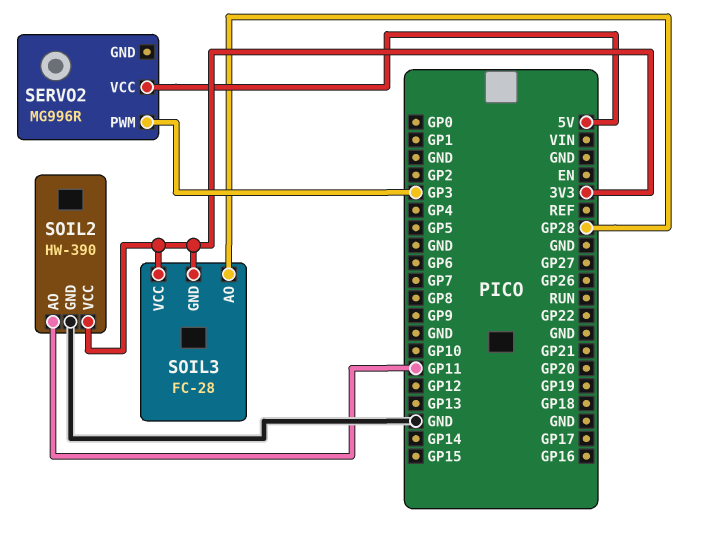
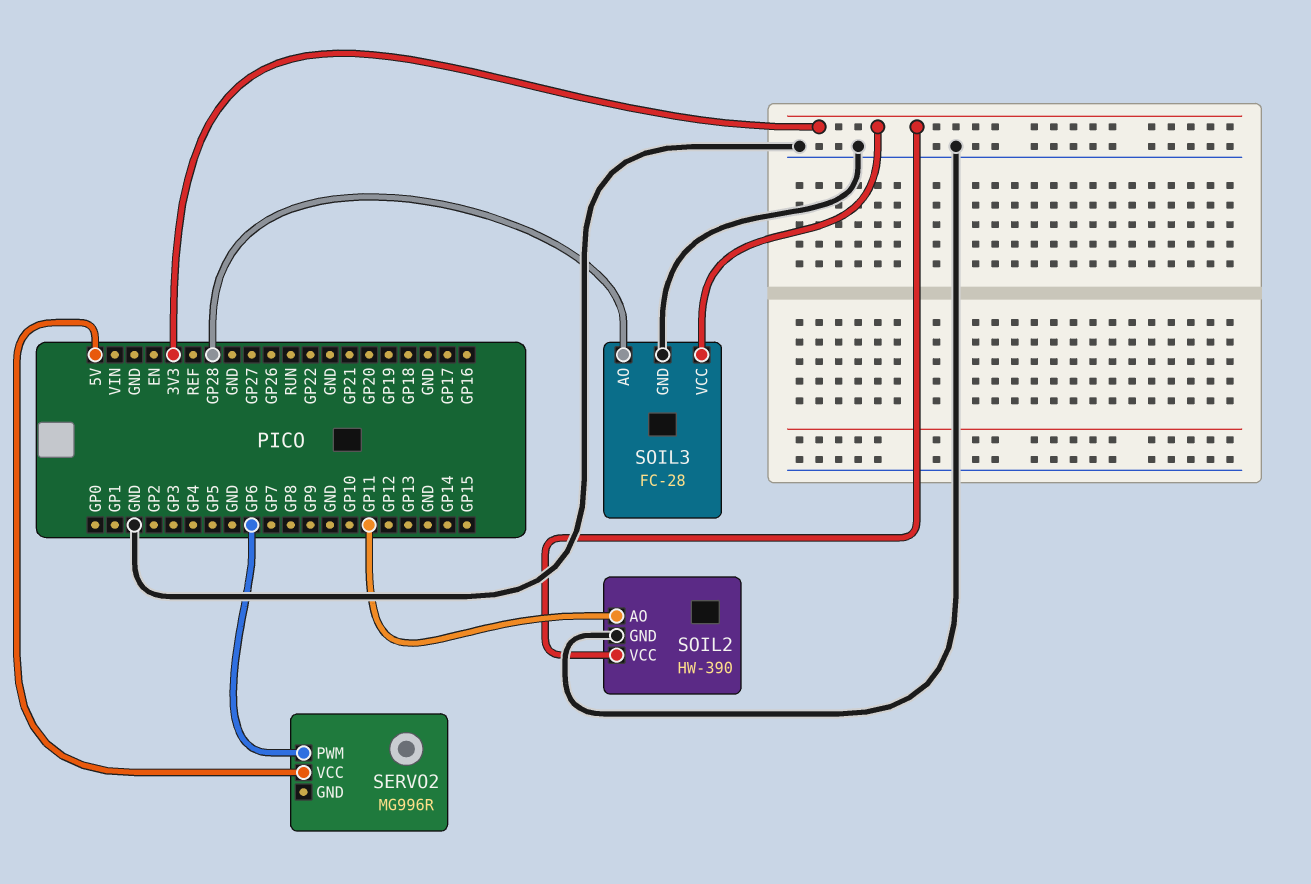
SERVO2 pin PWM: GP3 -> GP6
SOIL3 pin GND: 3V3 -> GND

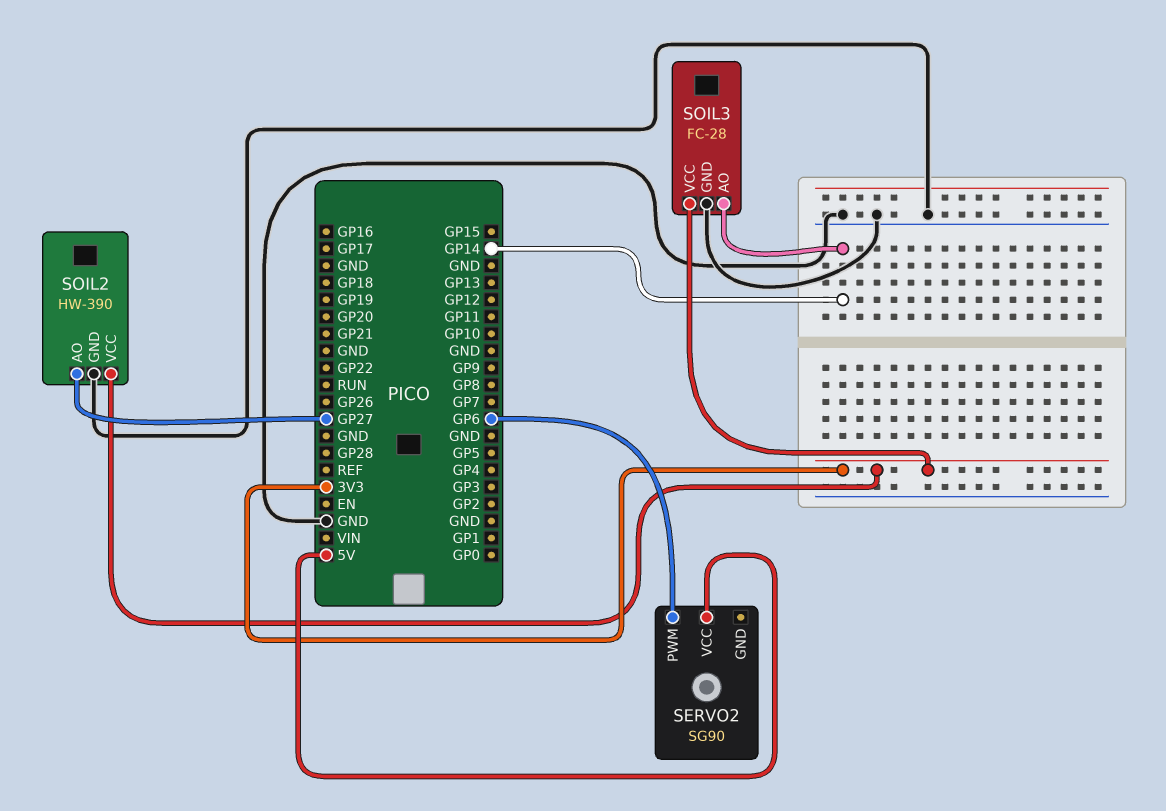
SERVO2: MG996R -> SG90
SOIL2 pin AO: GP11 -> GP27
SOIL3 pin AO: GP28 -> GP14

